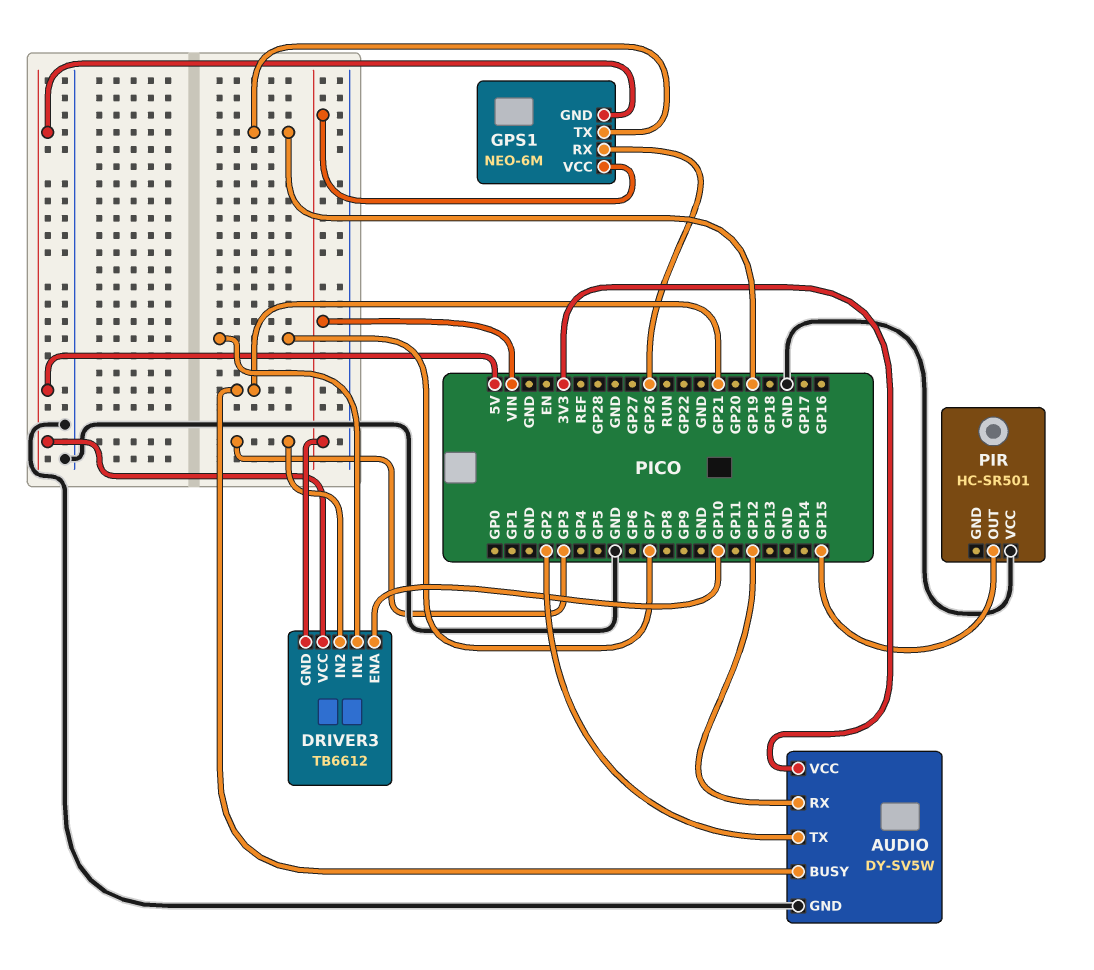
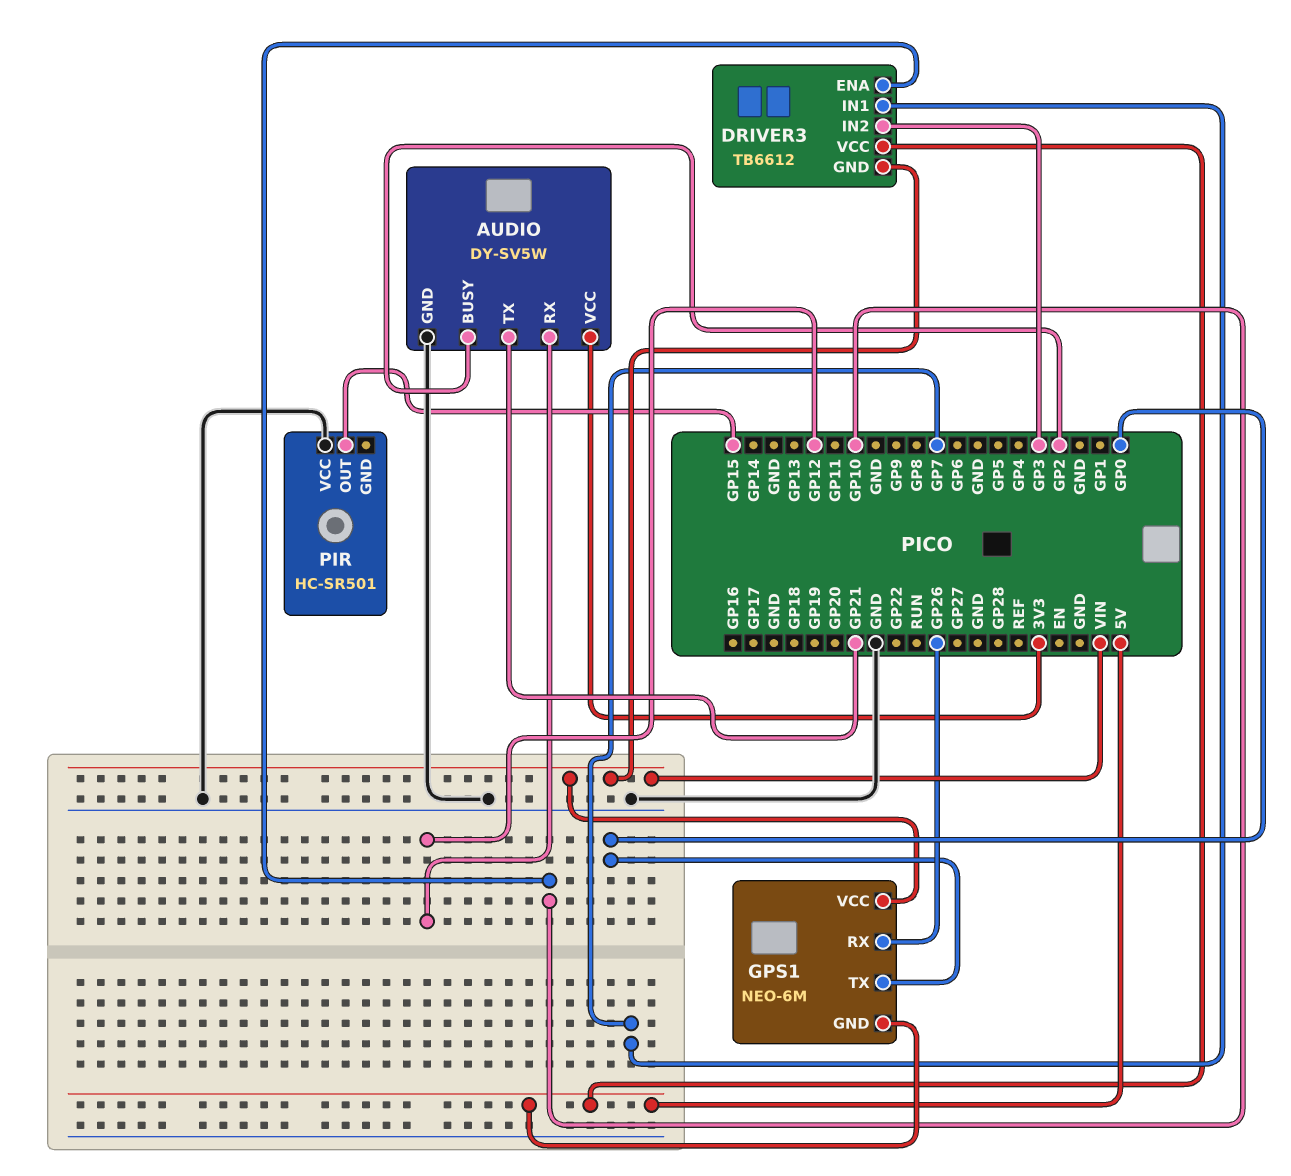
AUDIO pin BUSY: GP21 -> GP2
AUDIO pin TX: GP2 -> GP21
GPS1 pin TX: GP19 -> GP0

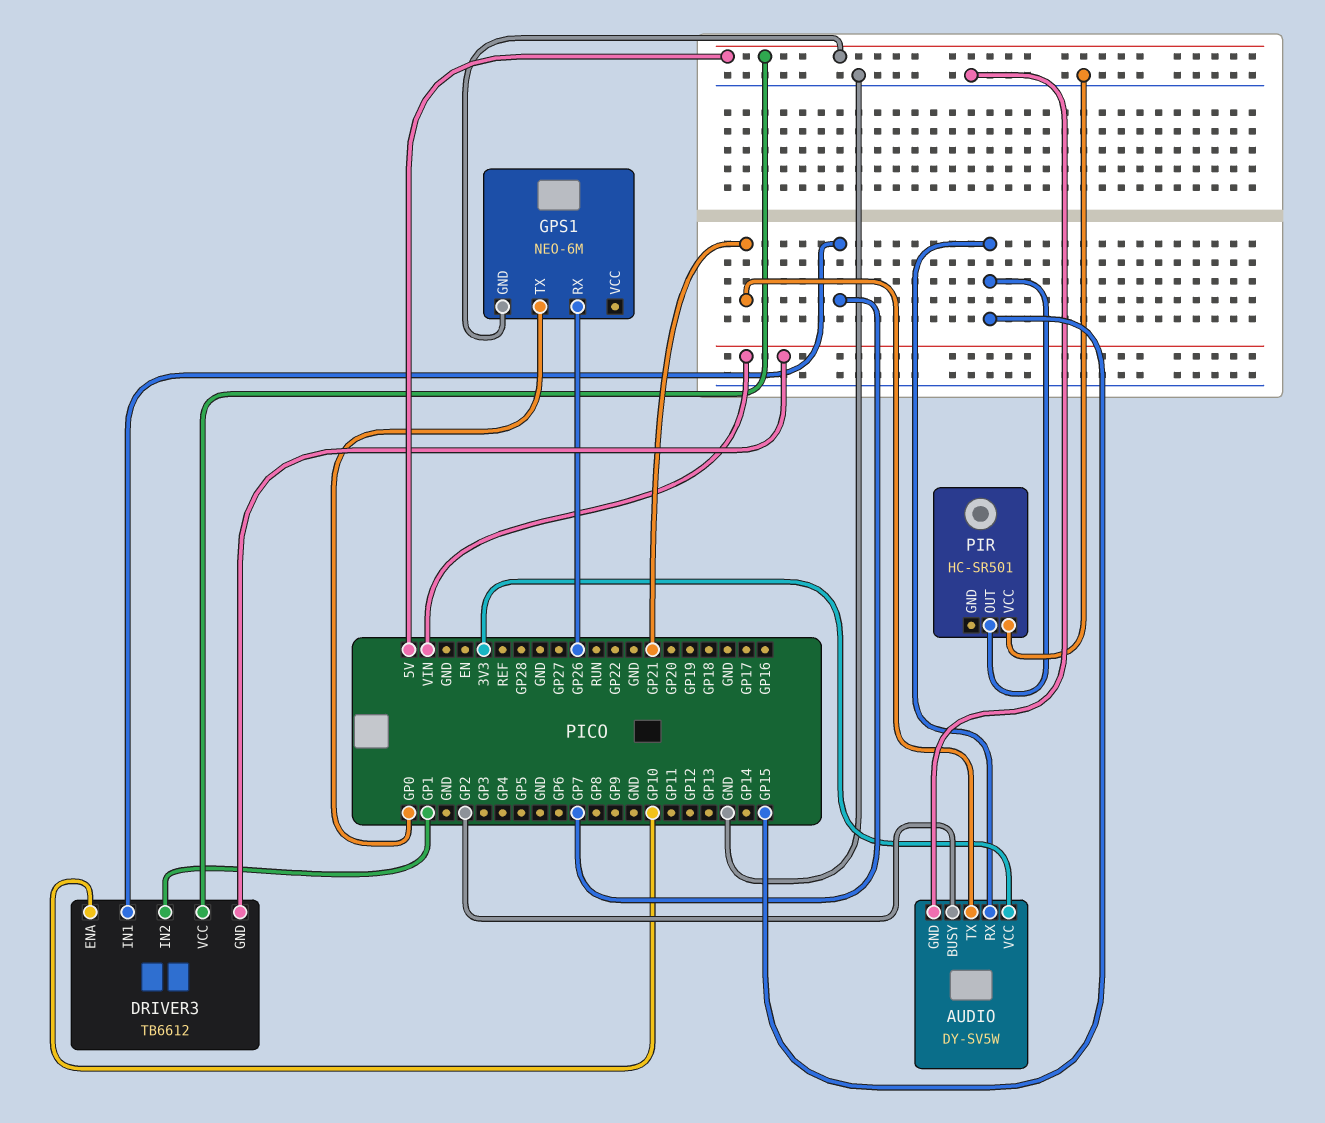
AUDIO pin RX: GP12 -> GP15
DRIVER3 pin IN2: GP3 -> GP1
GPS1 pin VCC: VIN -> none

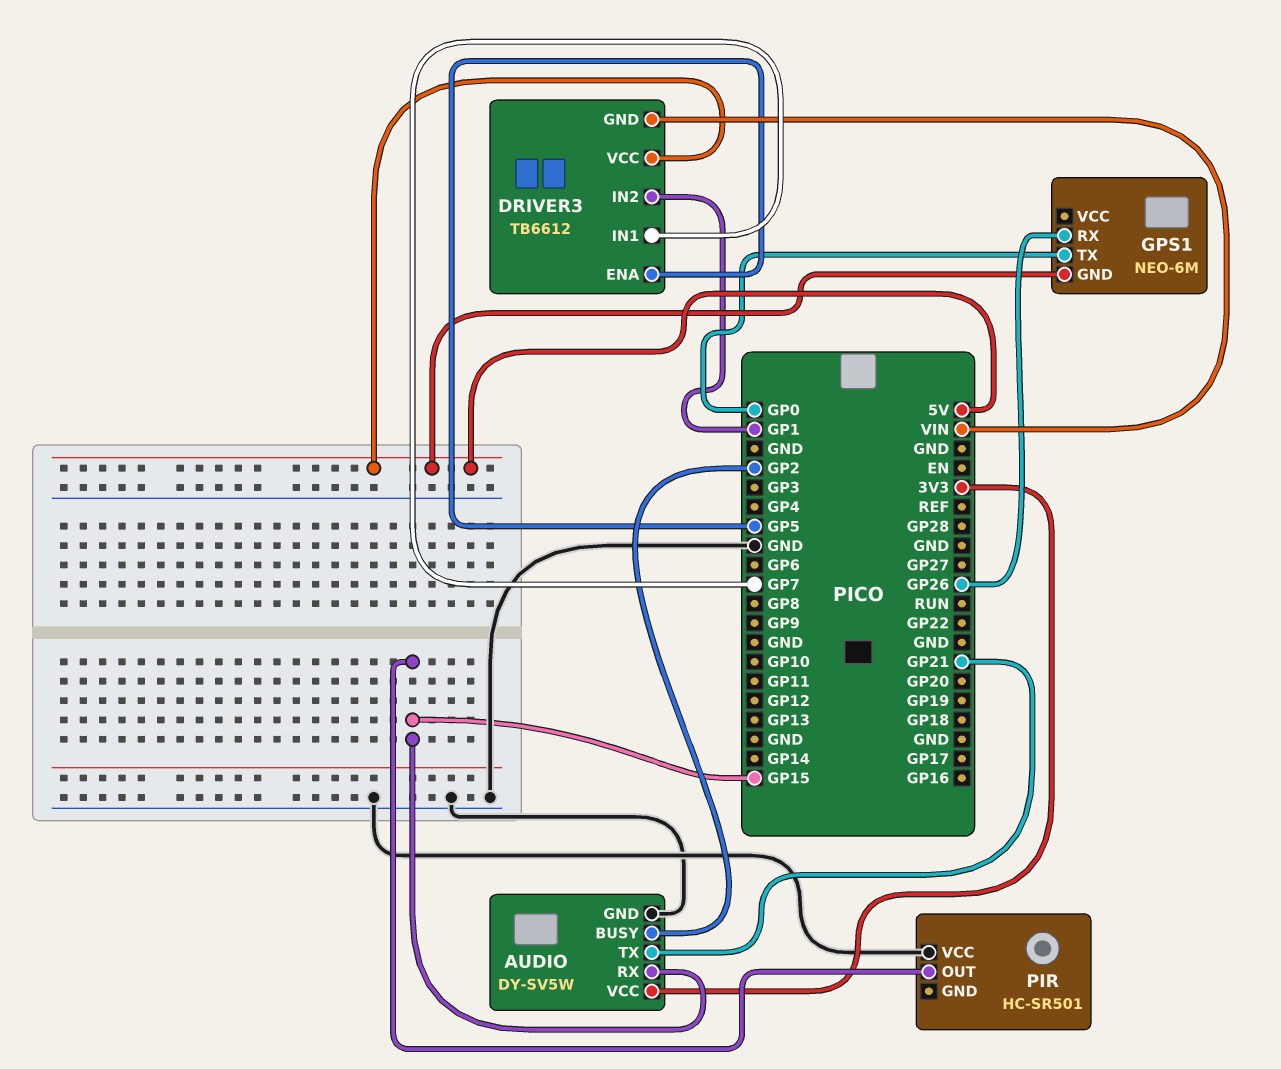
DRIVER3 pin ENA: GP10 -> GP5

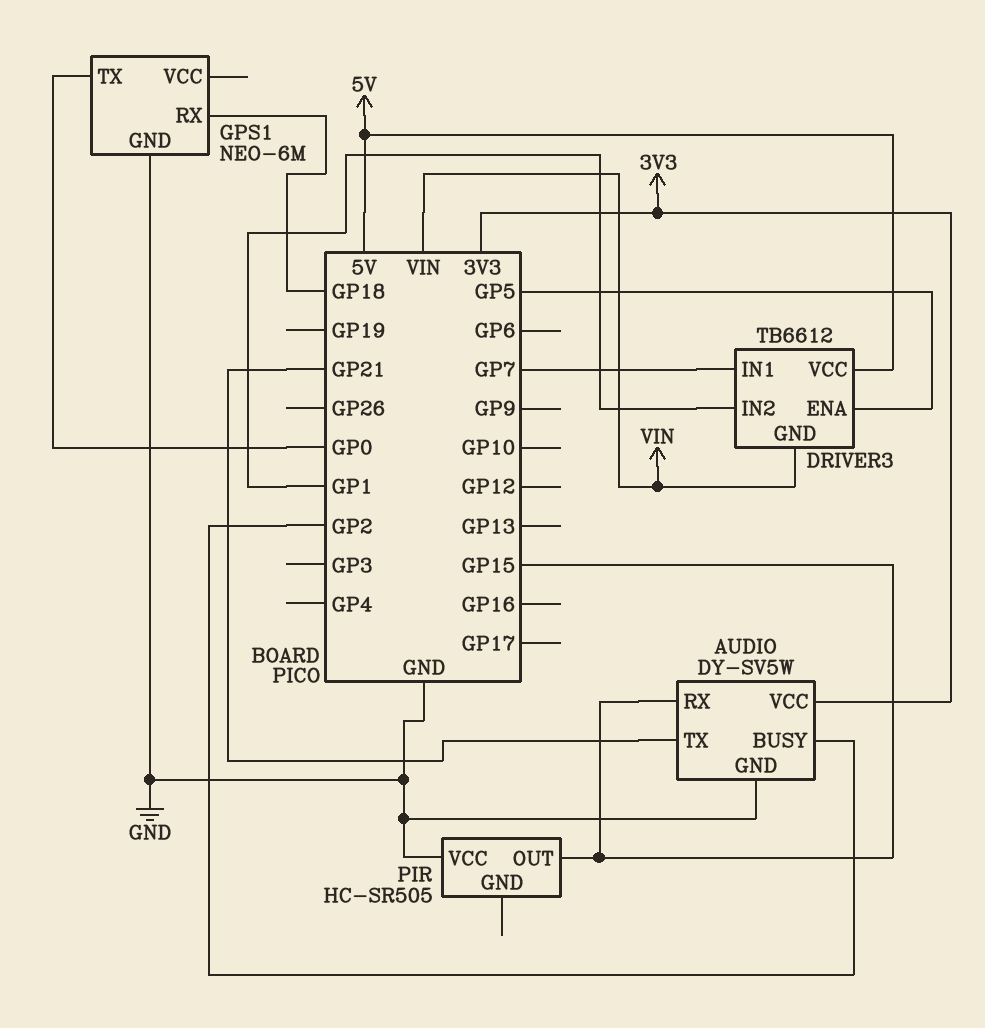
GPS1 pin GND: 5V -> GND
GPS1 pin RX: GP26 -> GP18
PIR: HC-SR501 -> HC-SR505

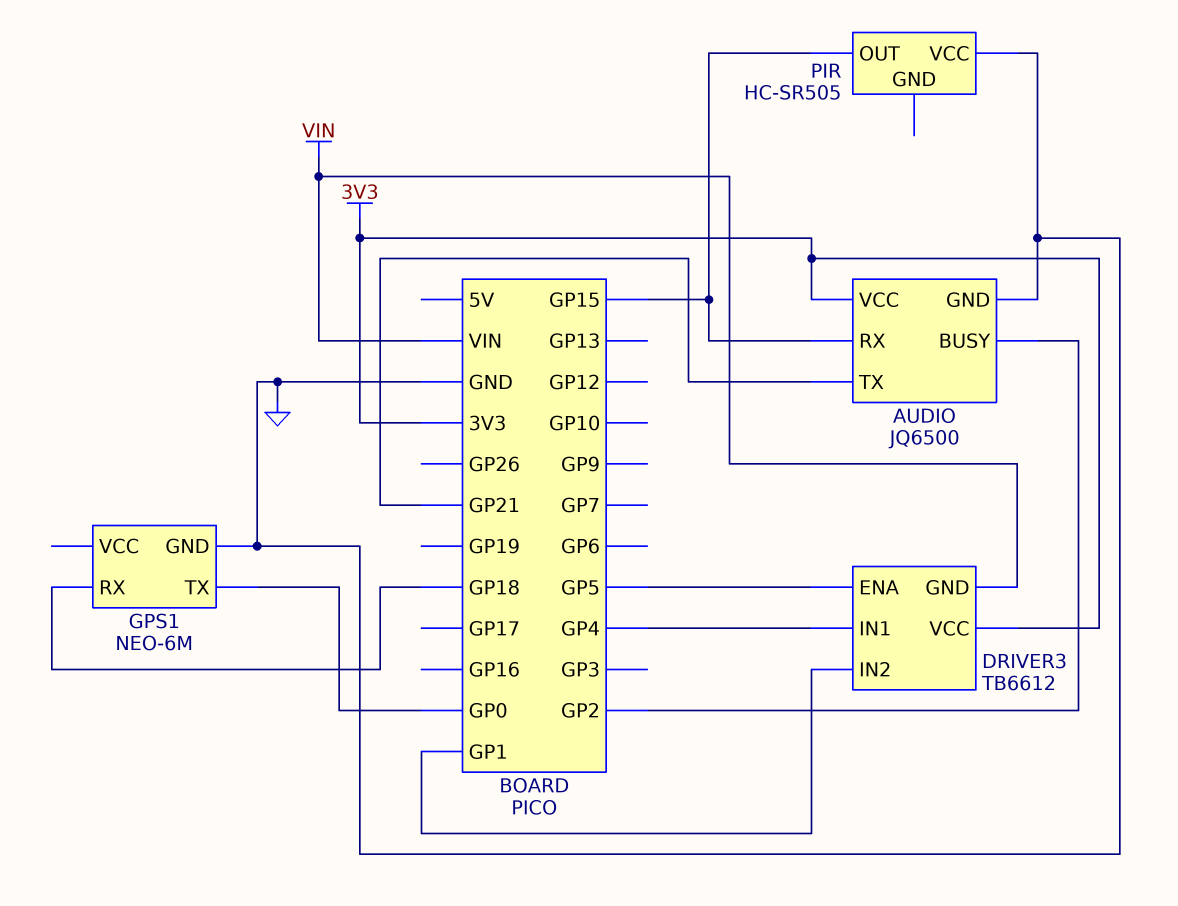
AUDIO: DY-SV5W -> JQ6500
DRIVER3 pin IN1: GP7 -> GP4
DRIVER3 pin VCC: 5V -> 3V3

